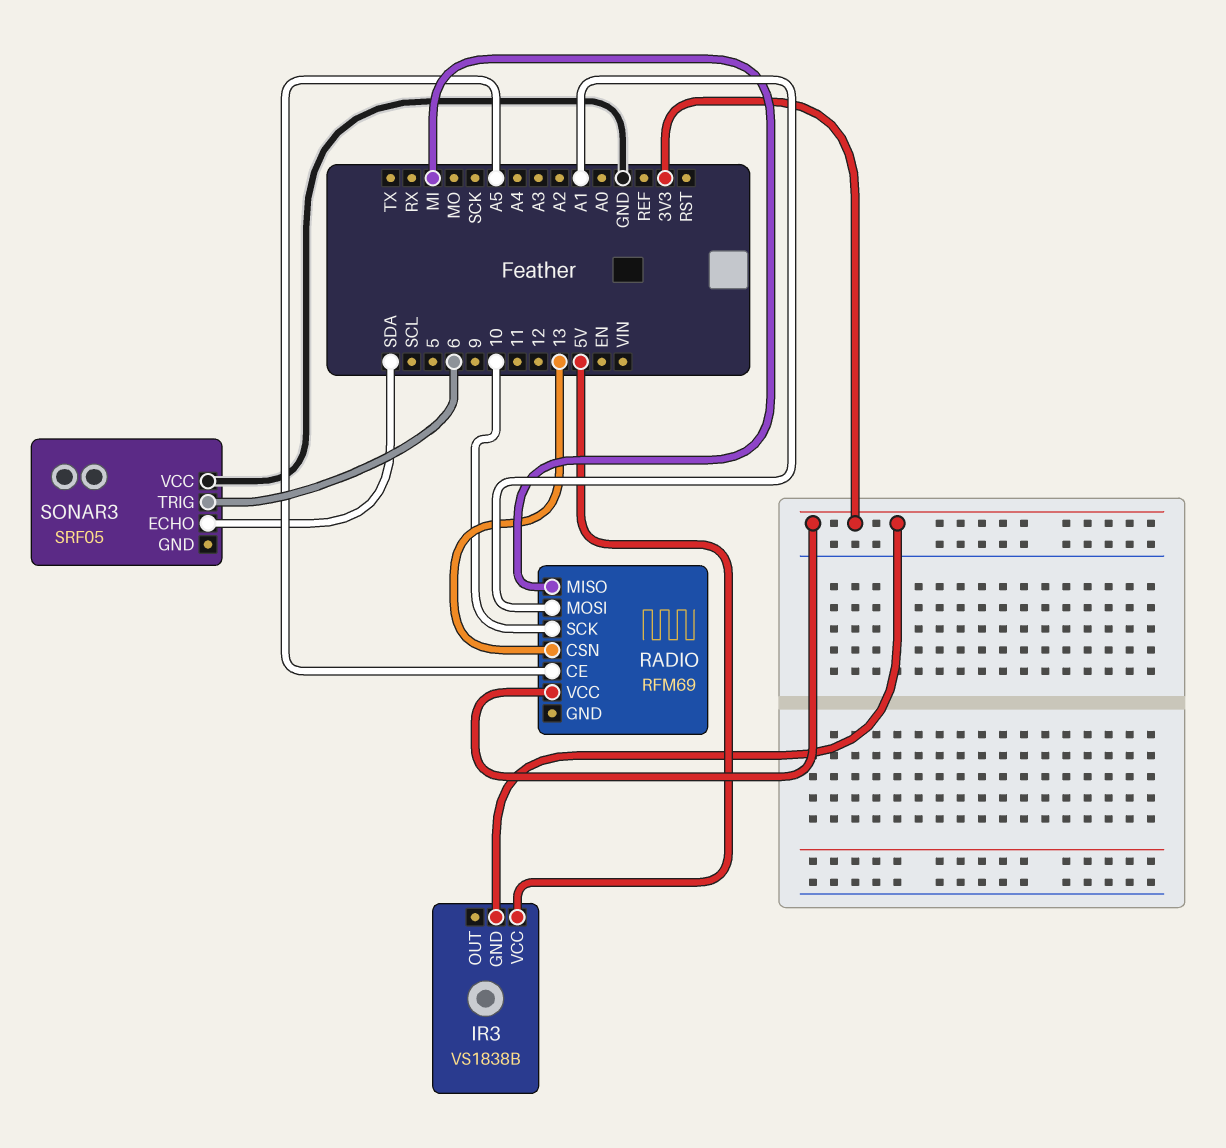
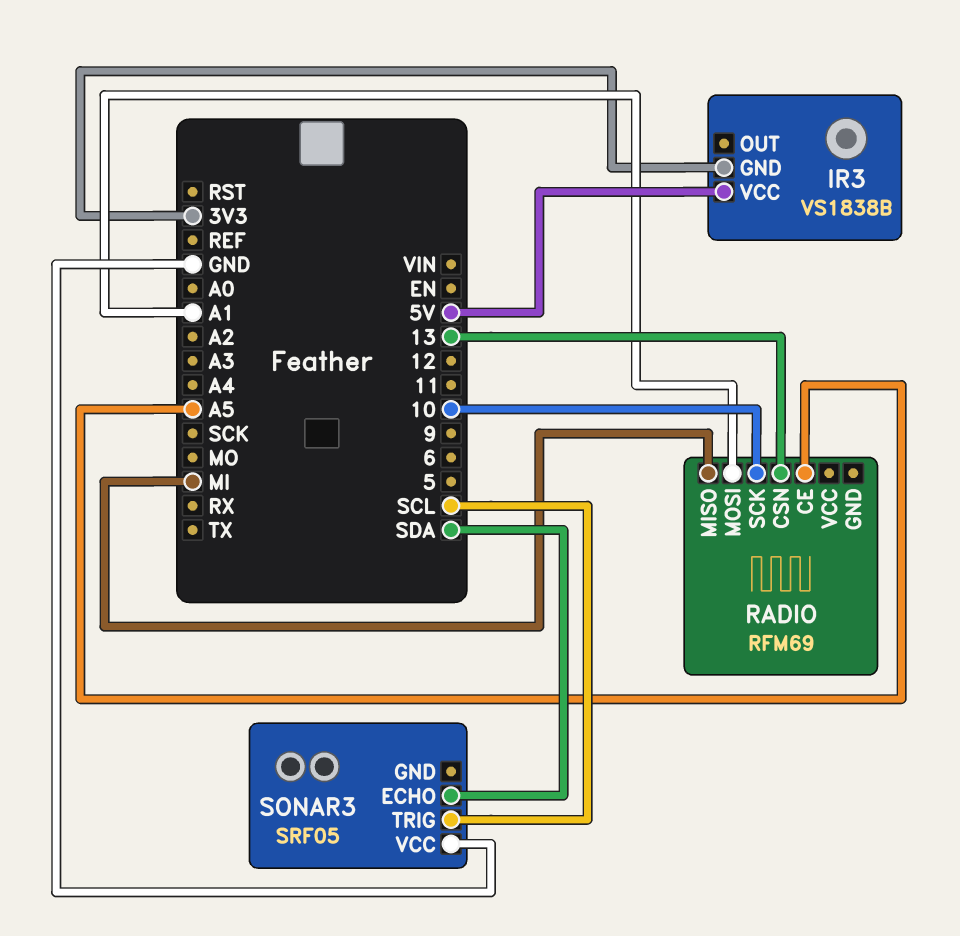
RADIO pin VCC: 3V3 -> none
SONAR3 pin TRIG: 6 -> SCL

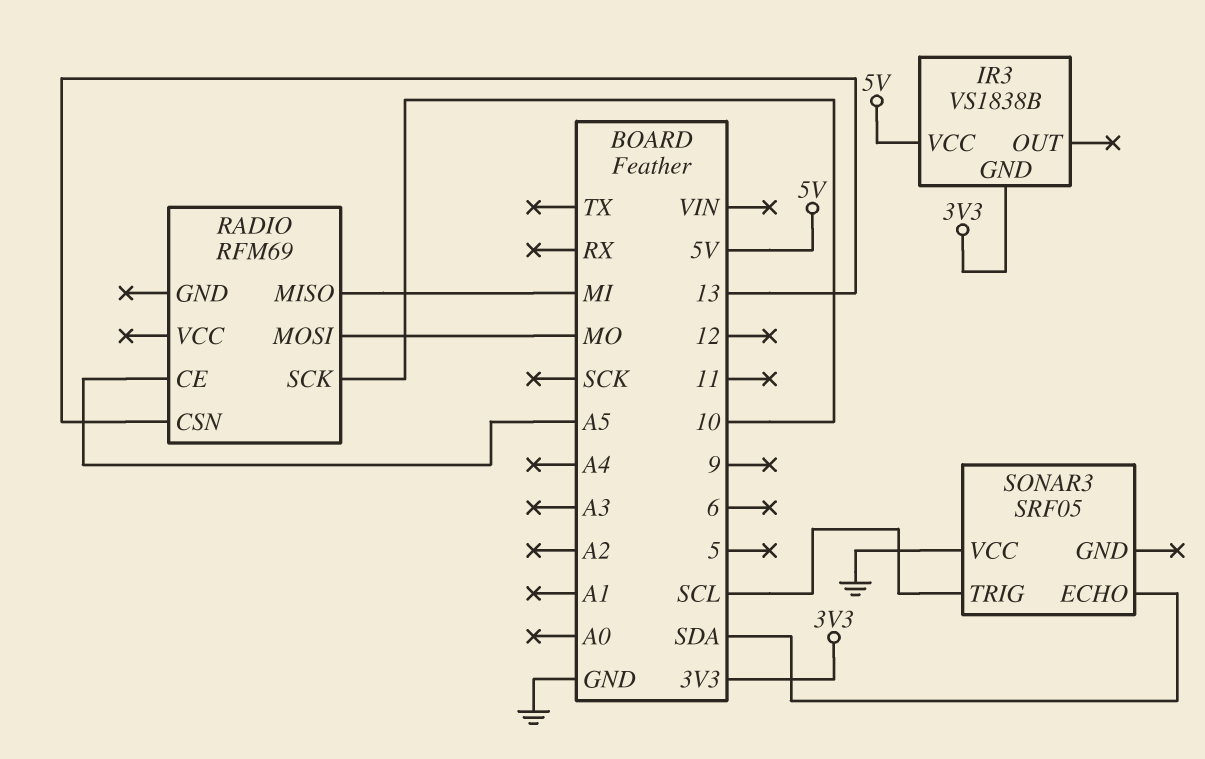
RADIO pin MOSI: A1 -> MO

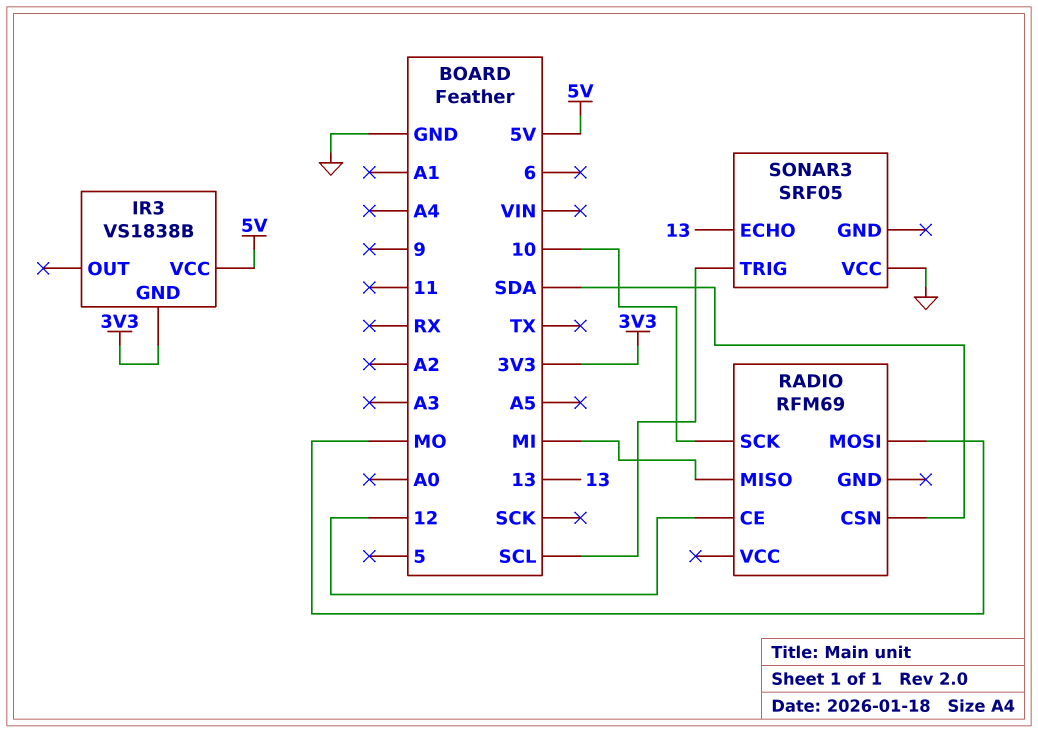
RADIO pin CE: A5 -> 12
RADIO pin CSN: 13 -> SDA
SONAR3 pin ECHO: SDA -> 13

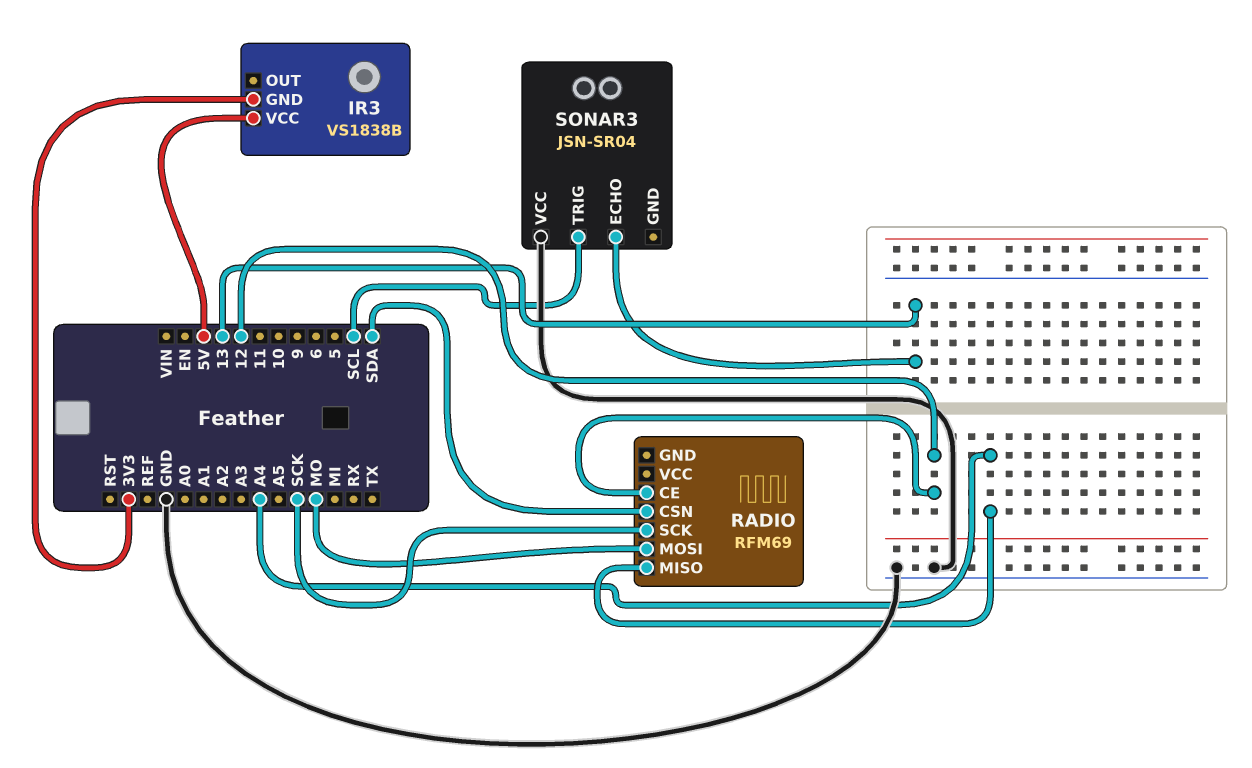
RADIO pin MISO: MI -> A4
RADIO pin SCK: 10 -> SCK
SONAR3: SRF05 -> JSN-SR04

